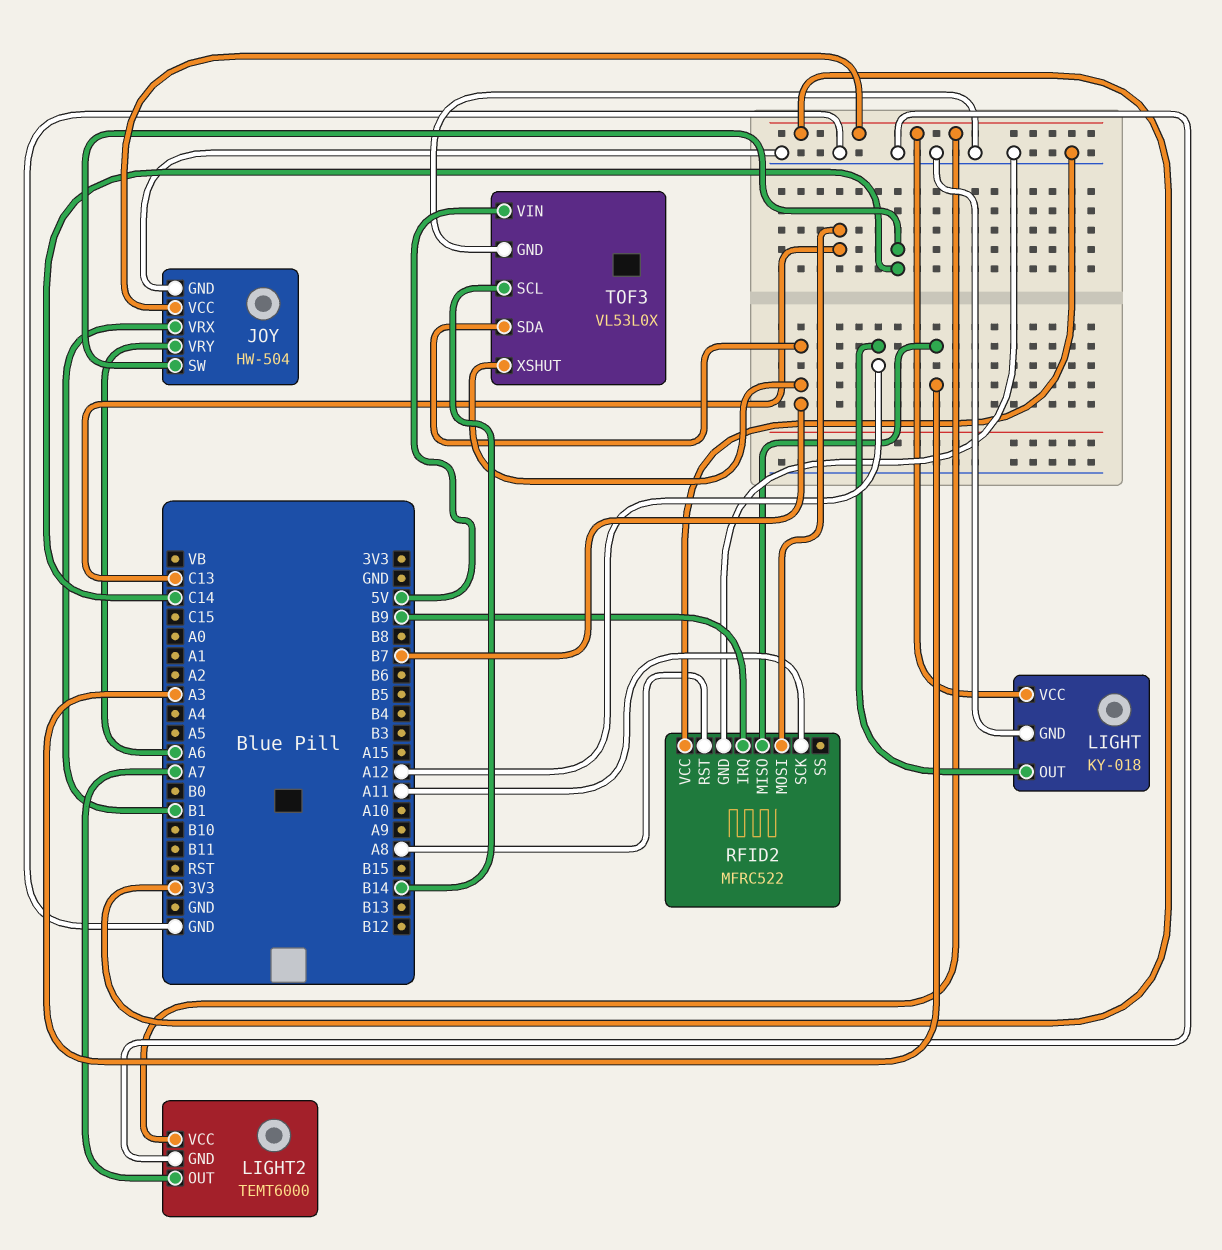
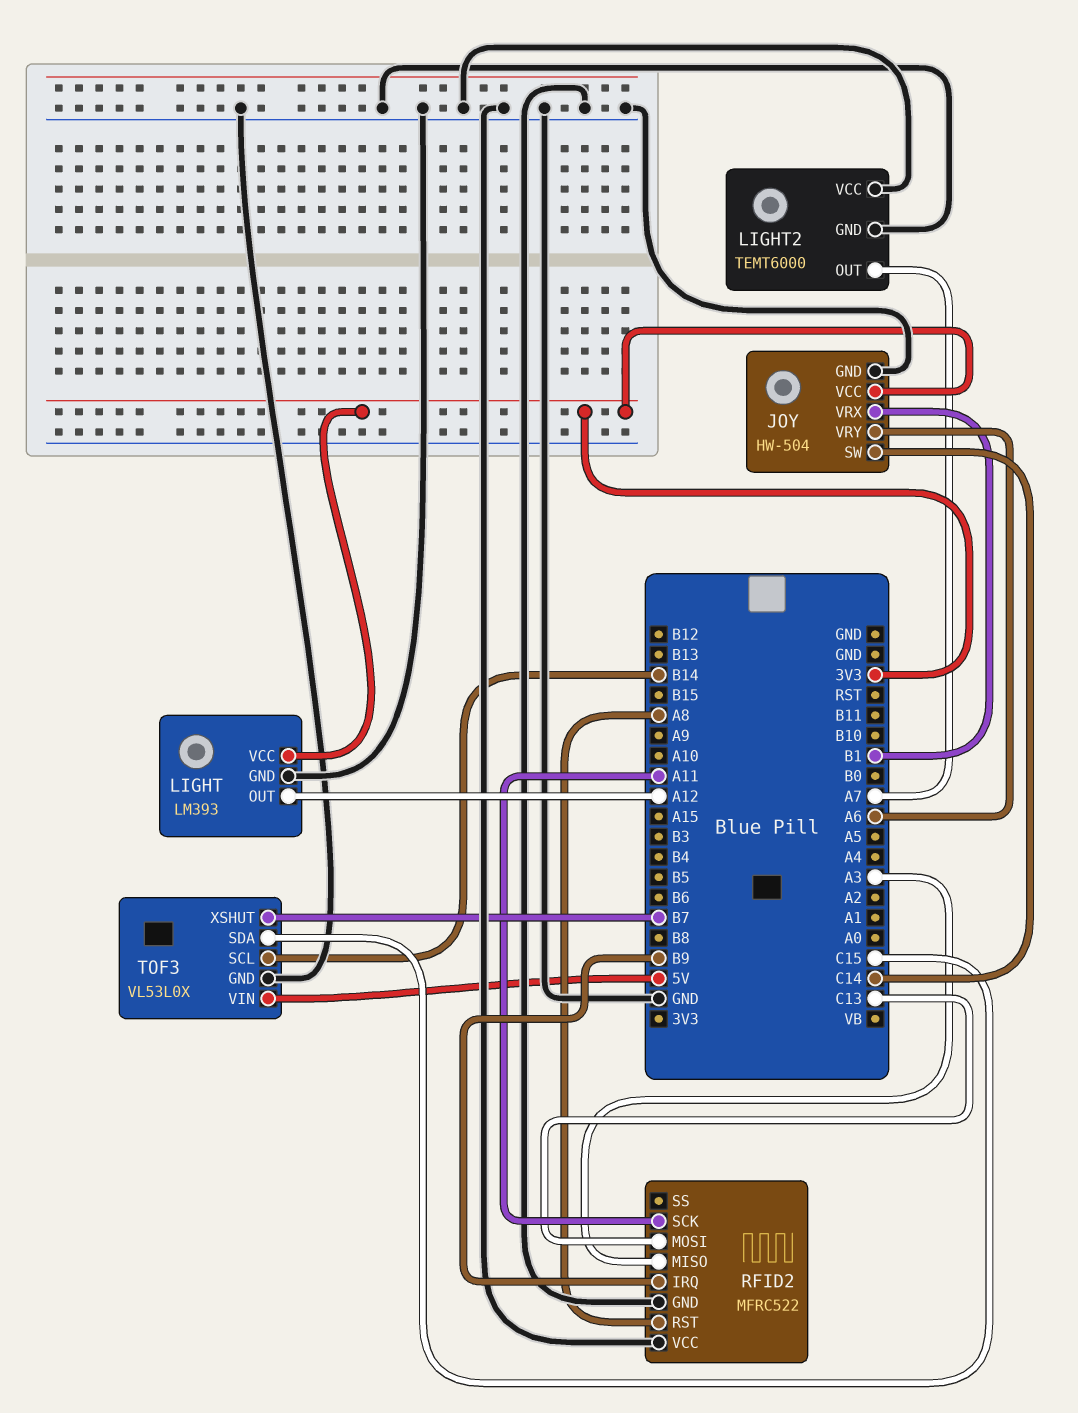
LIGHT: KY-018 -> LM393
LIGHT2 pin VCC: 3V3 -> GND
TOF3 pin SDA: B7 -> C15

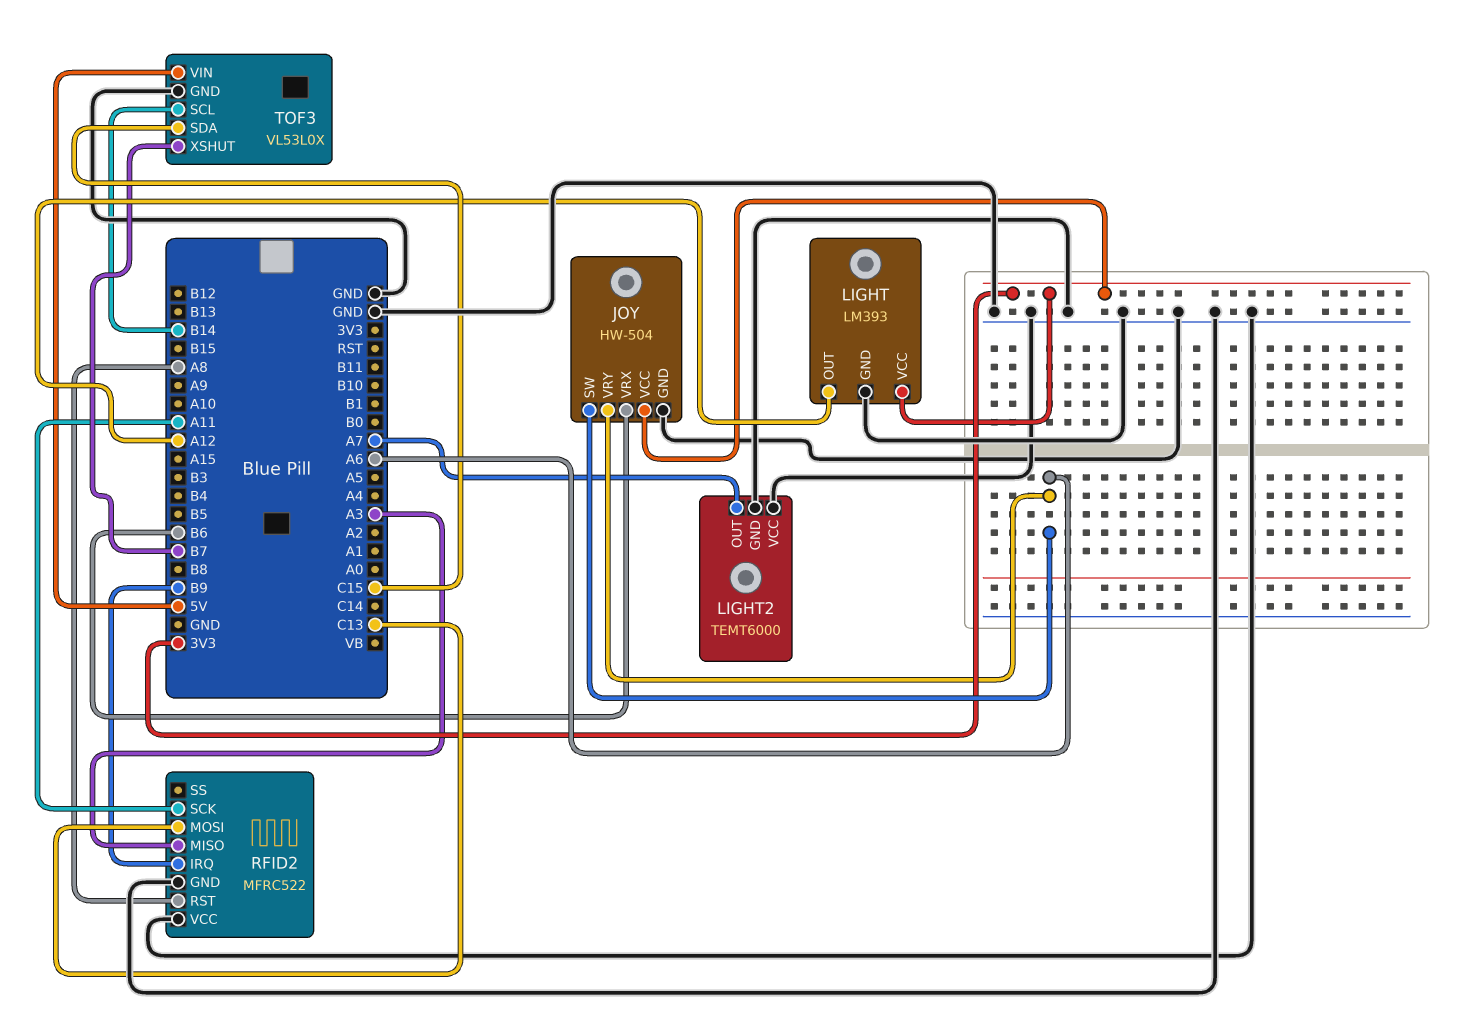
JOY pin SW: C14 -> A6
JOY pin VRX: B1 -> B6

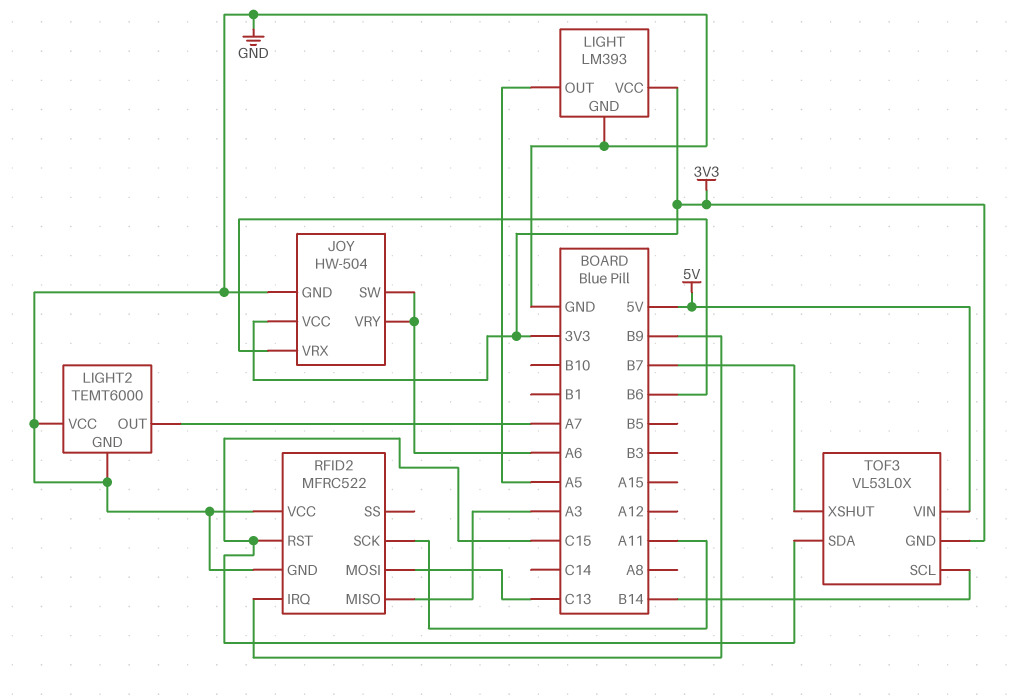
LIGHT pin OUT: A12 -> A5
RFID2 pin RST: A8 -> C15
TOF3 pin GND: GND -> 3V3

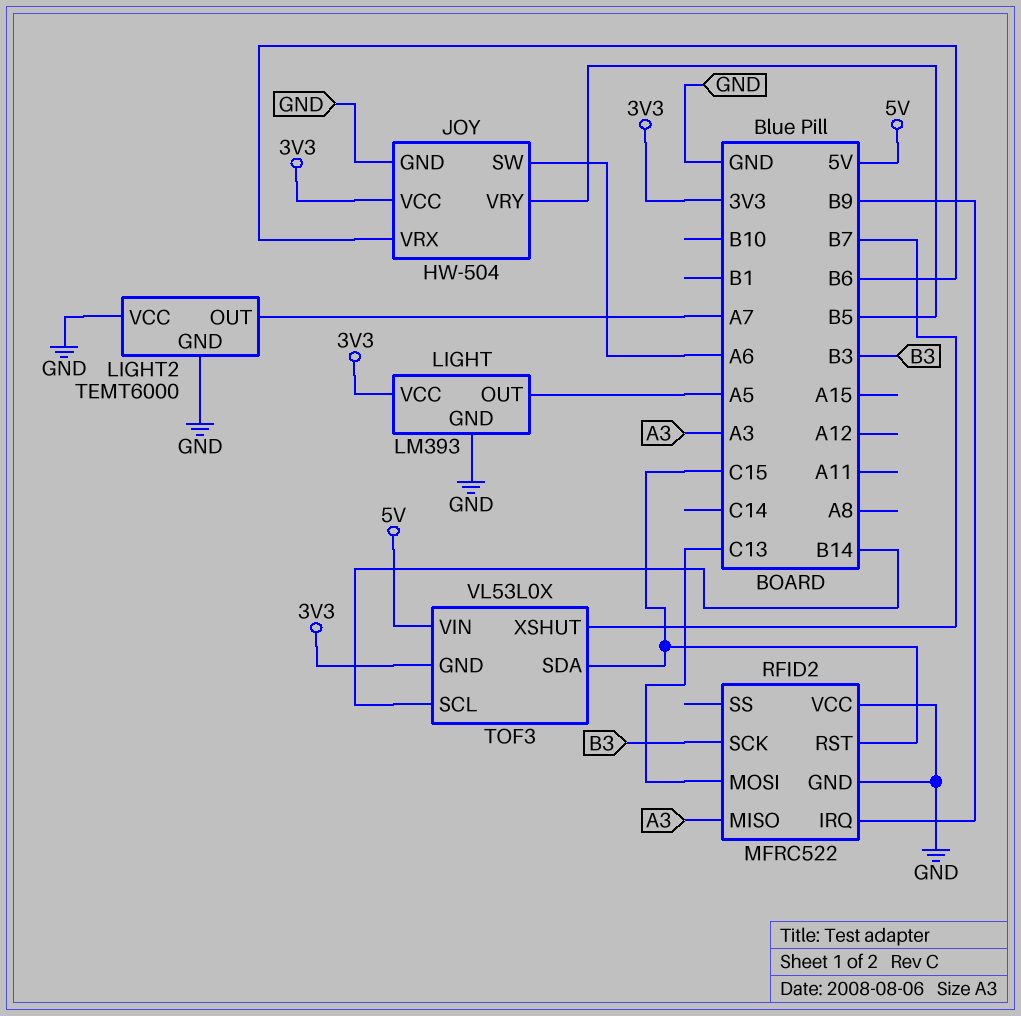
JOY pin VRY: A6 -> B5
RFID2 pin SCK: A11 -> B3

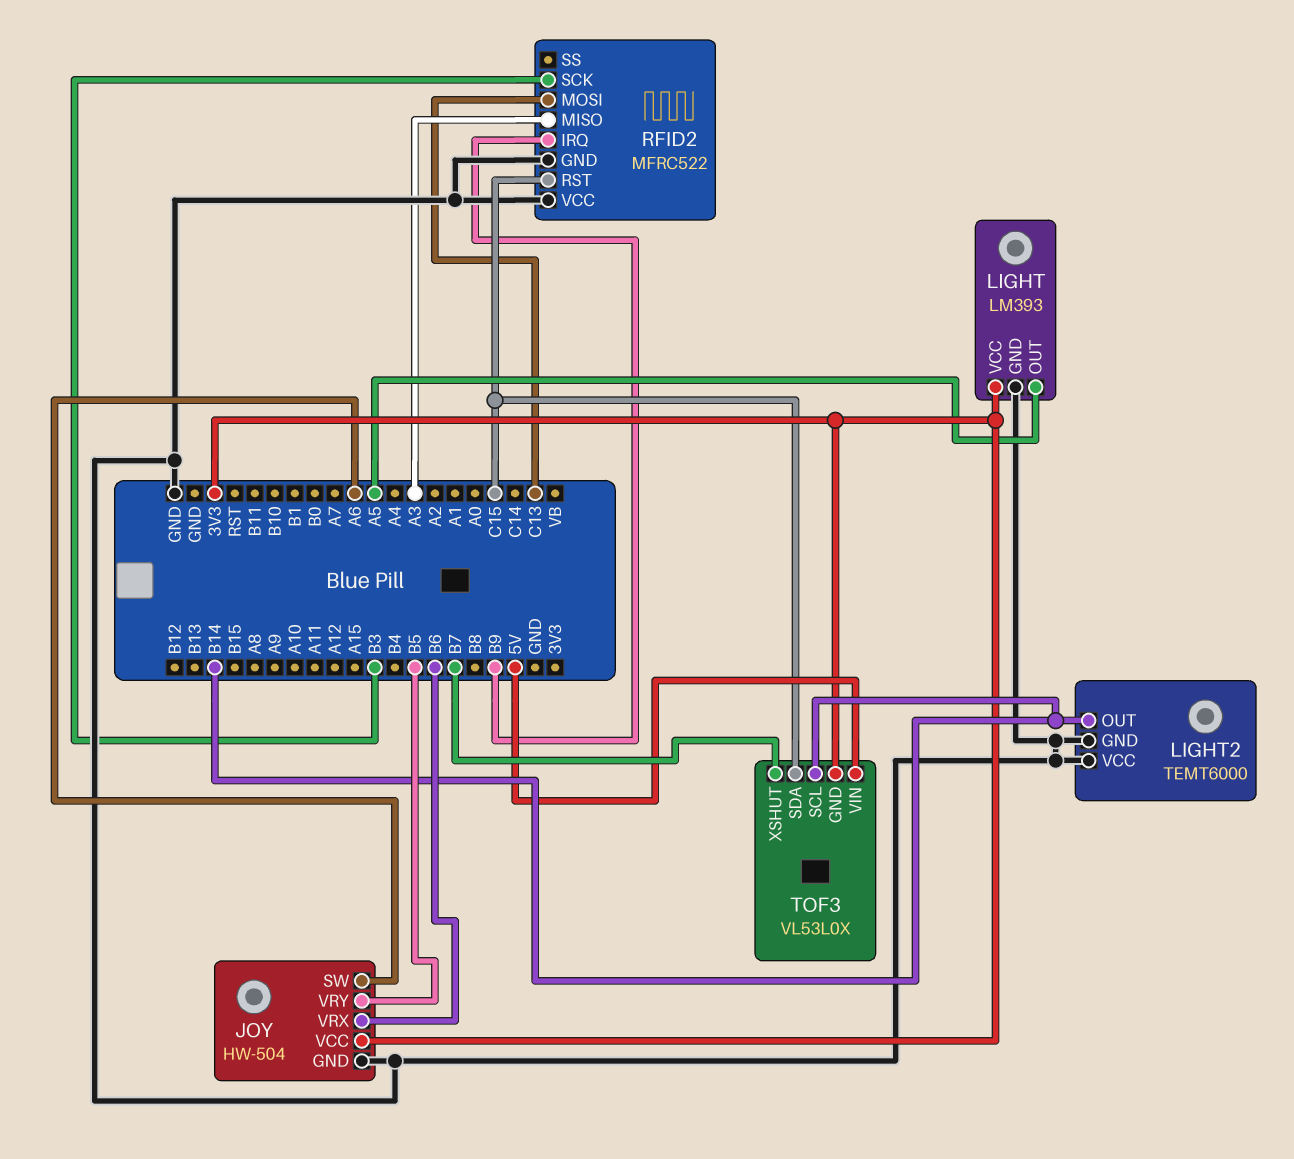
LIGHT2 pin OUT: A7 -> B14

